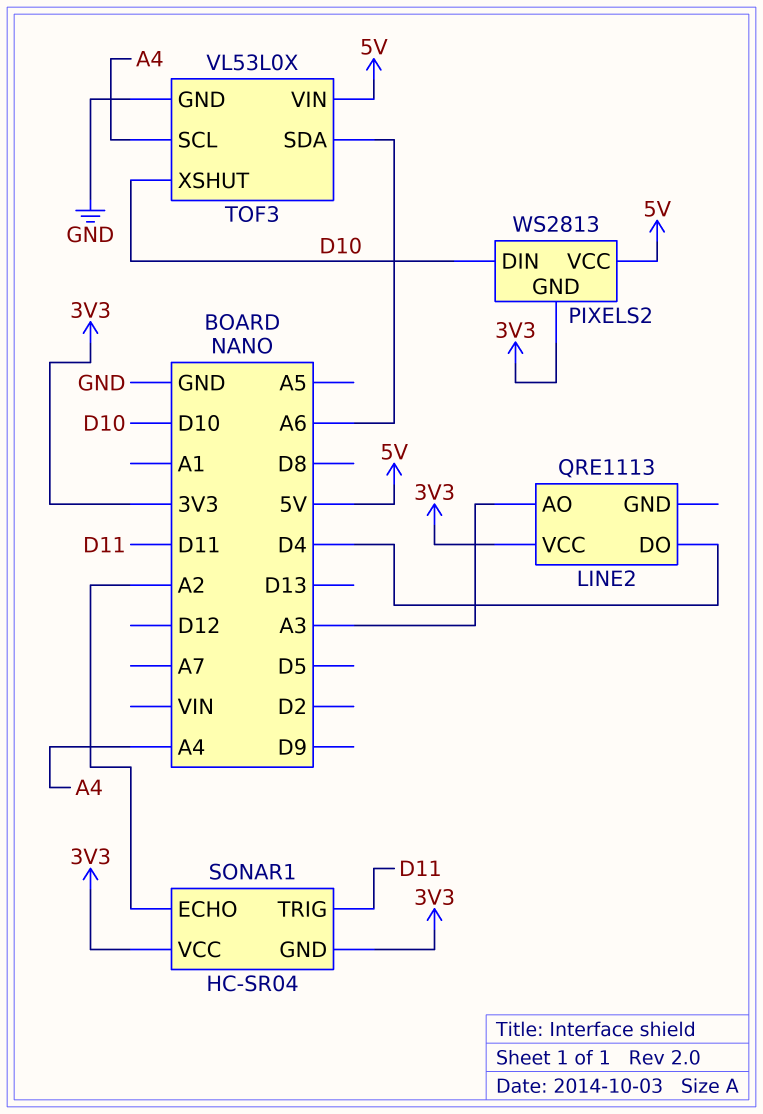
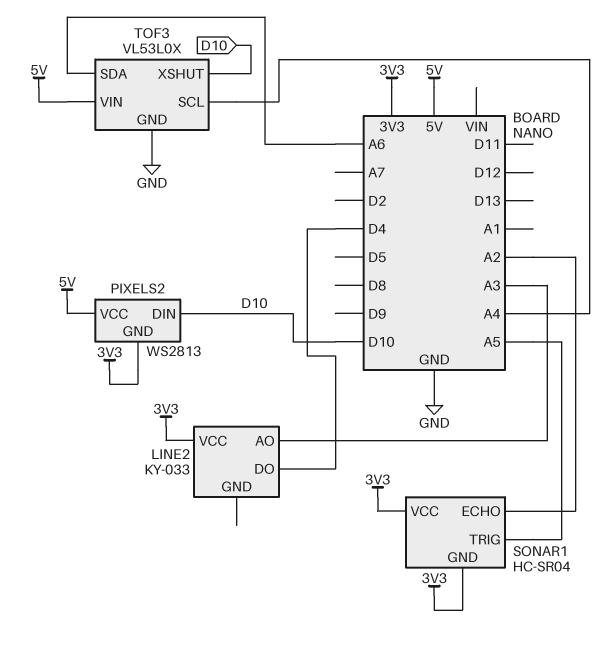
LINE2: QRE1113 -> KY-033
SONAR1 pin TRIG: D11 -> A5

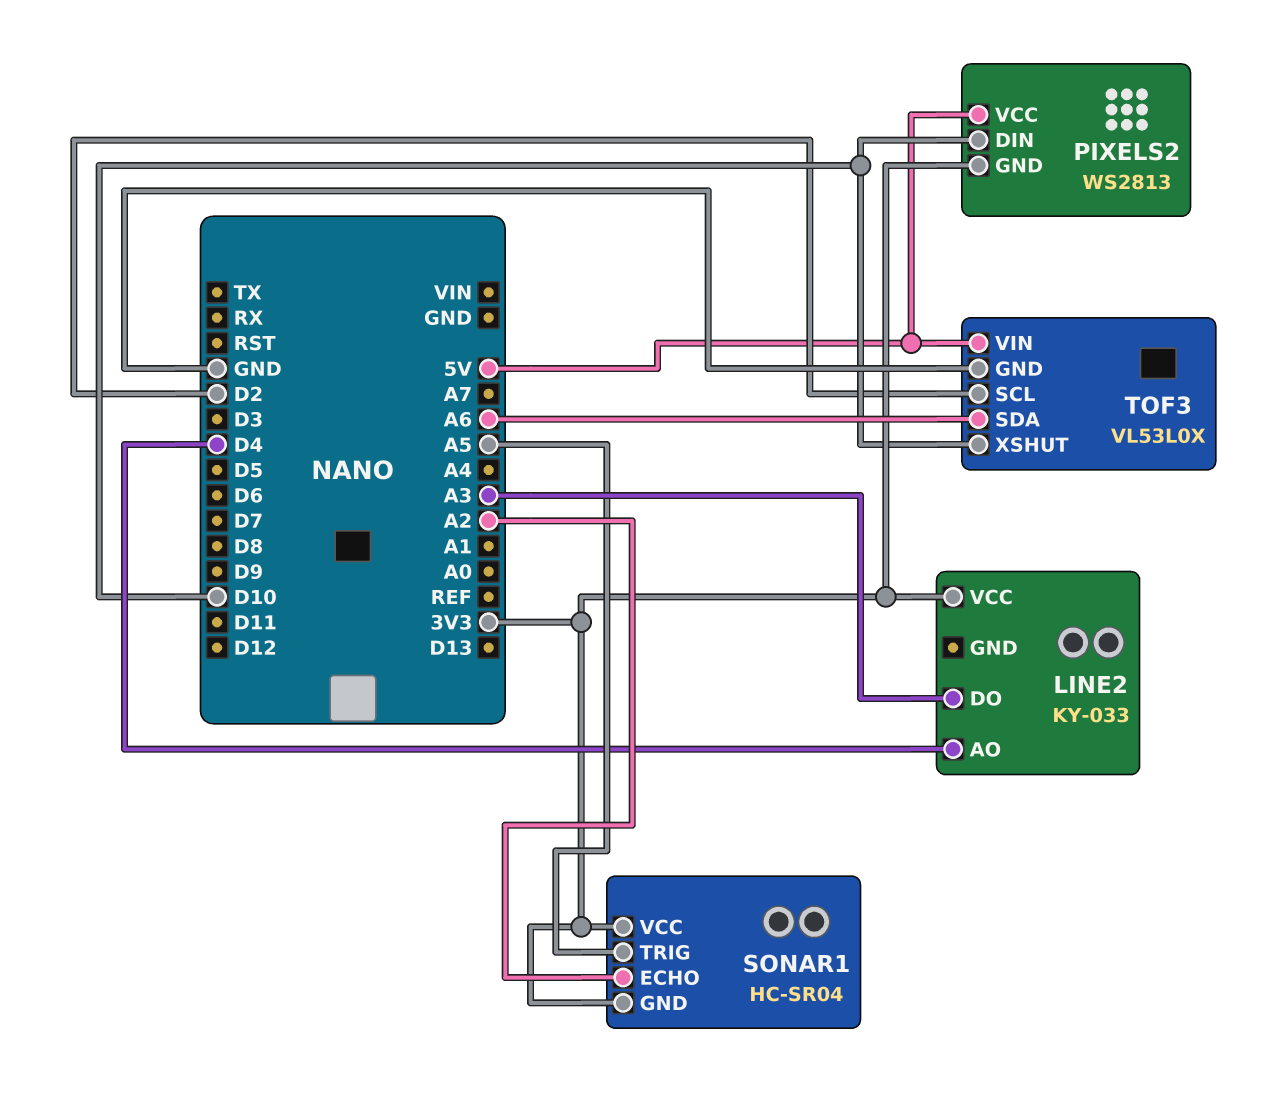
LINE2 pin AO: A3 -> D4
LINE2 pin DO: D4 -> A3
TOF3 pin SCL: A4 -> D2

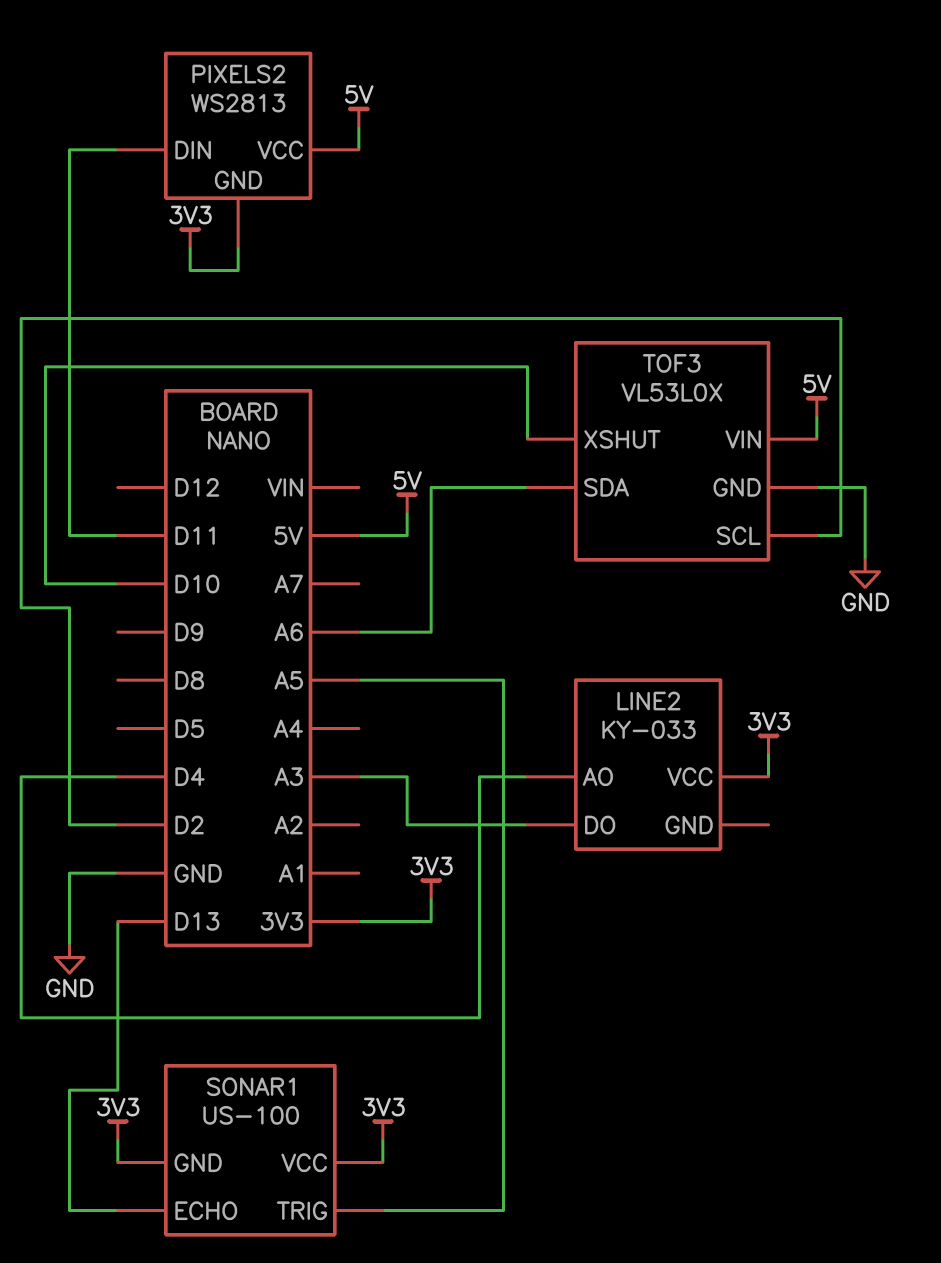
PIXELS2 pin DIN: D10 -> D11
SONAR1: HC-SR04 -> US-100
SONAR1 pin ECHO: A2 -> D13

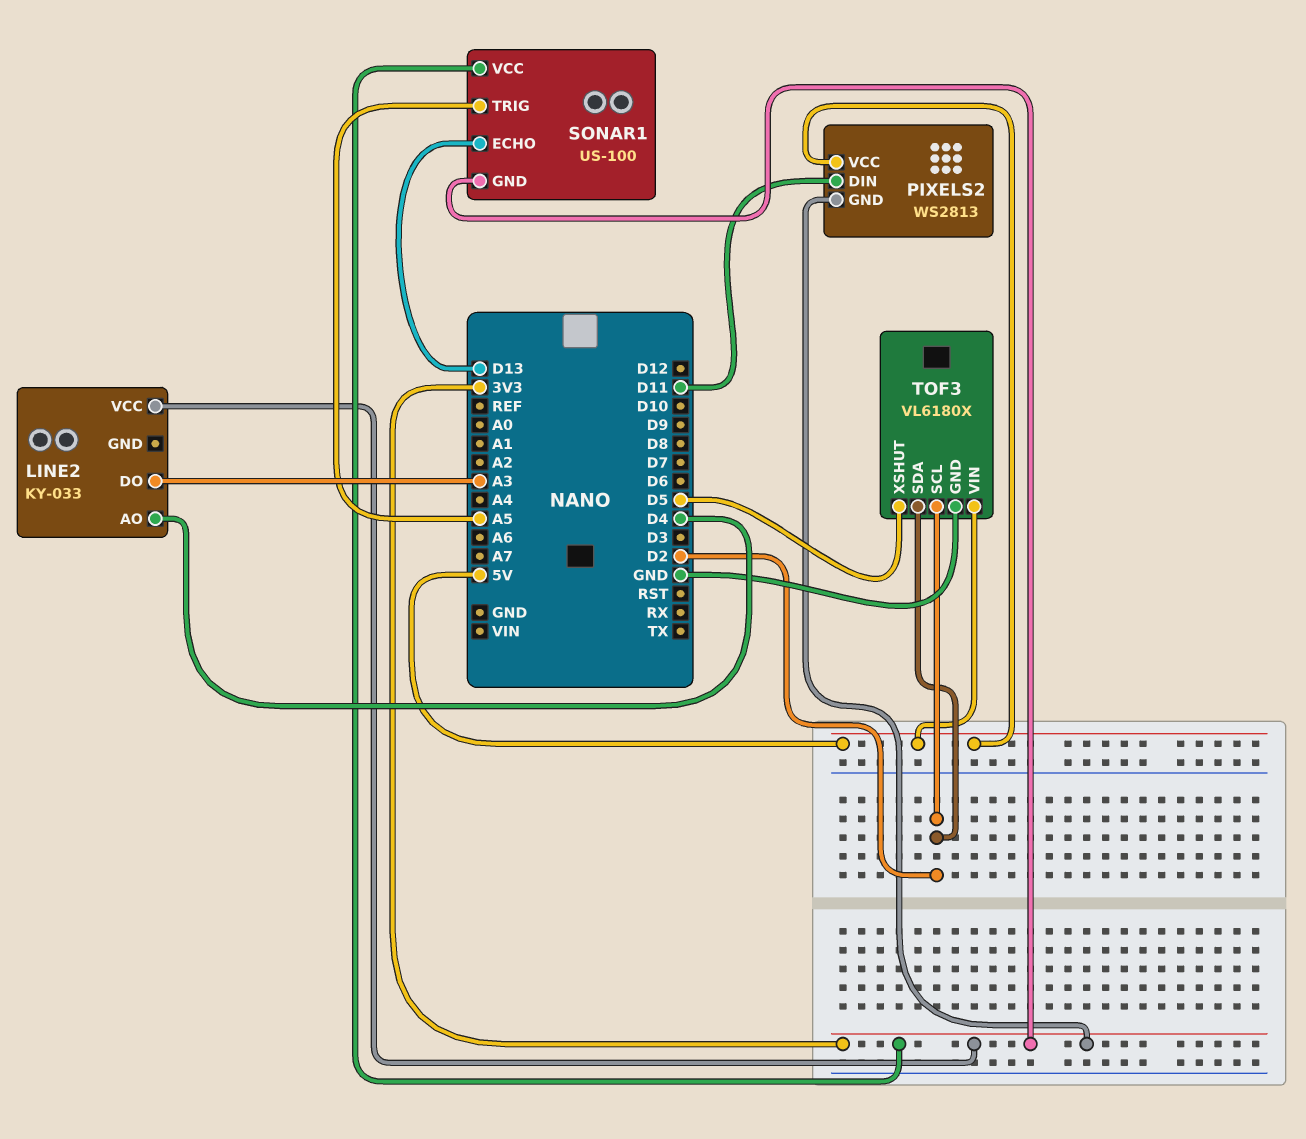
TOF3: VL53L0X -> VL6180X
TOF3 pin SDA: A6 -> D2
TOF3 pin XSHUT: D10 -> D5

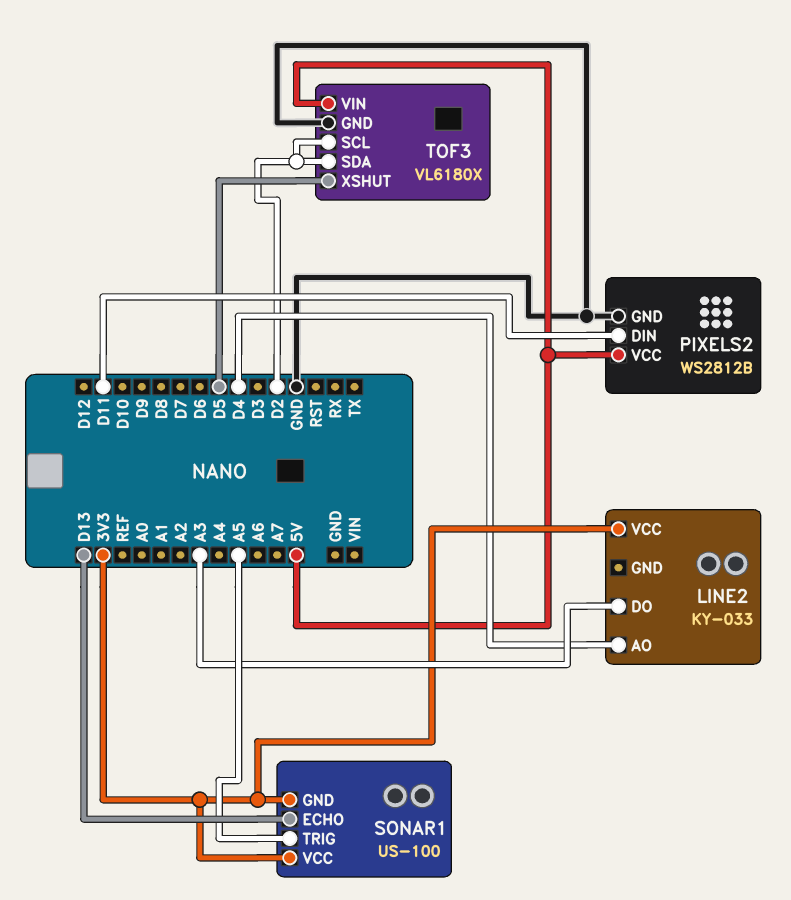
PIXELS2: WS2813 -> WS2812B
PIXELS2 pin GND: 3V3 -> GND

